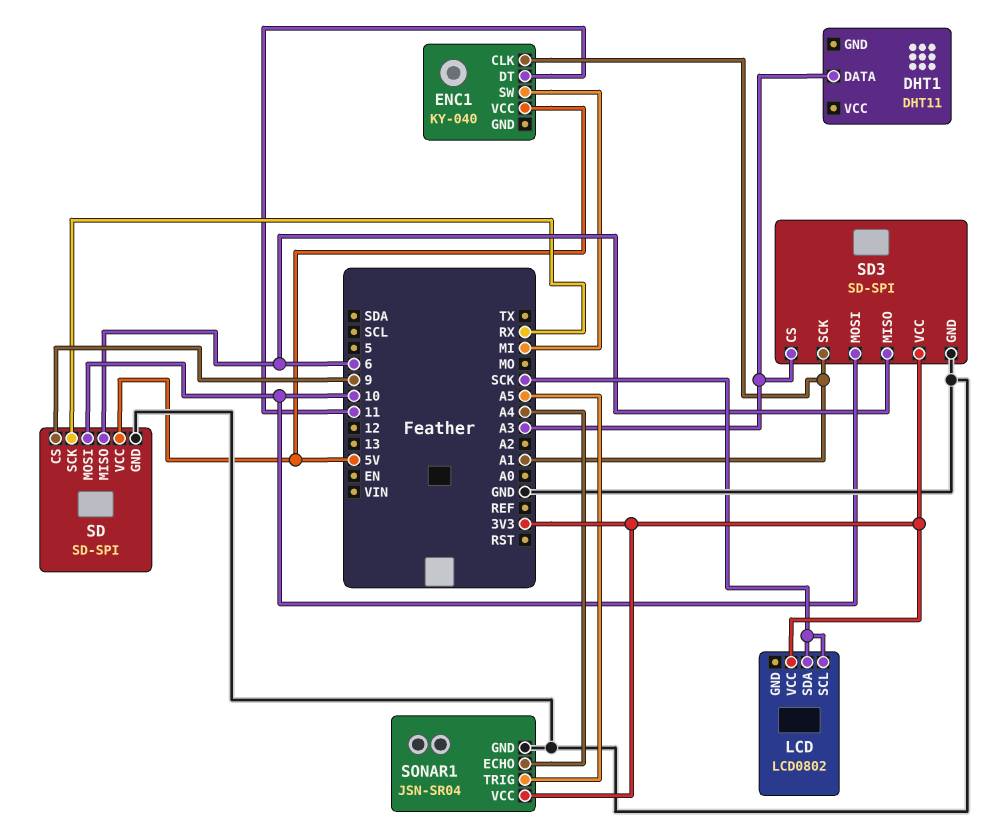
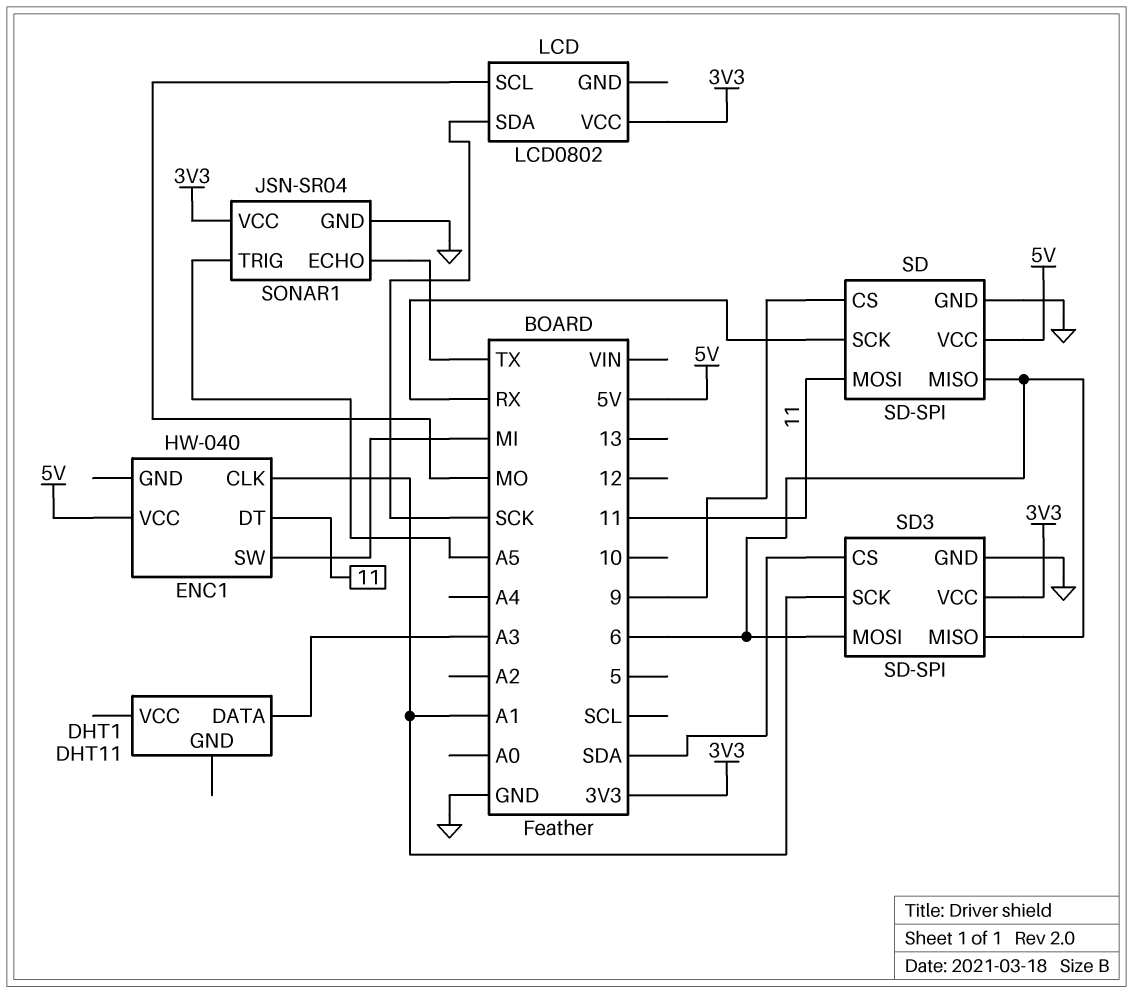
ENC1: KY-040 -> HW-040
LCD pin SCL: SCK -> MO
SD pin MOSI: 10 -> 11
SD3 pin CS: A3 -> SDA
SD3 pin MOSI: 10 -> 6
SONAR1 pin ECHO: A4 -> TX

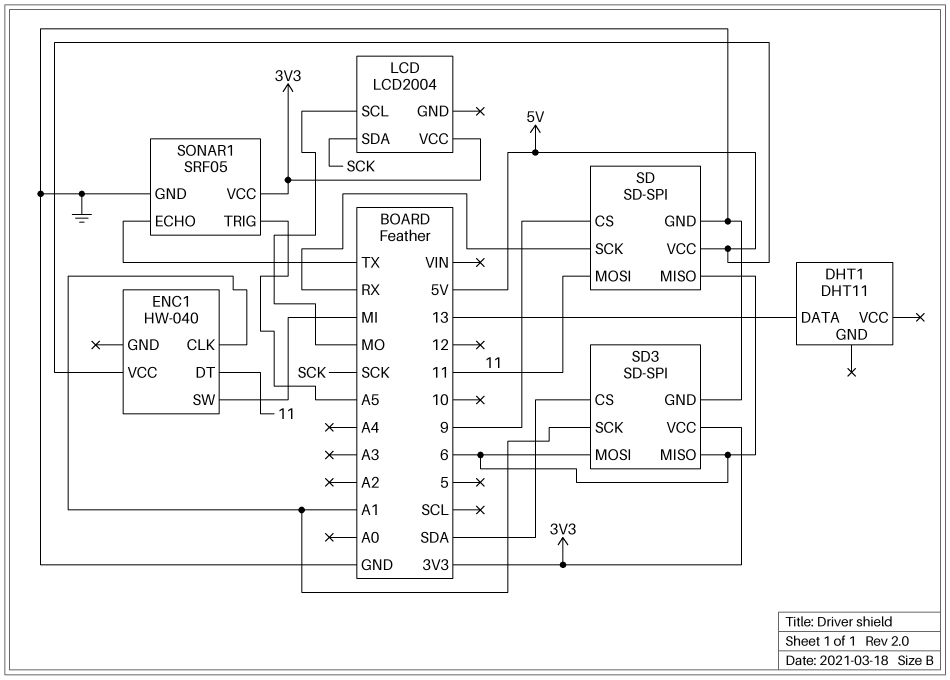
DHT1 pin DATA: A3 -> 13
LCD: LCD0802 -> LCD2004
SONAR1: JSN-SR04 -> SRF05

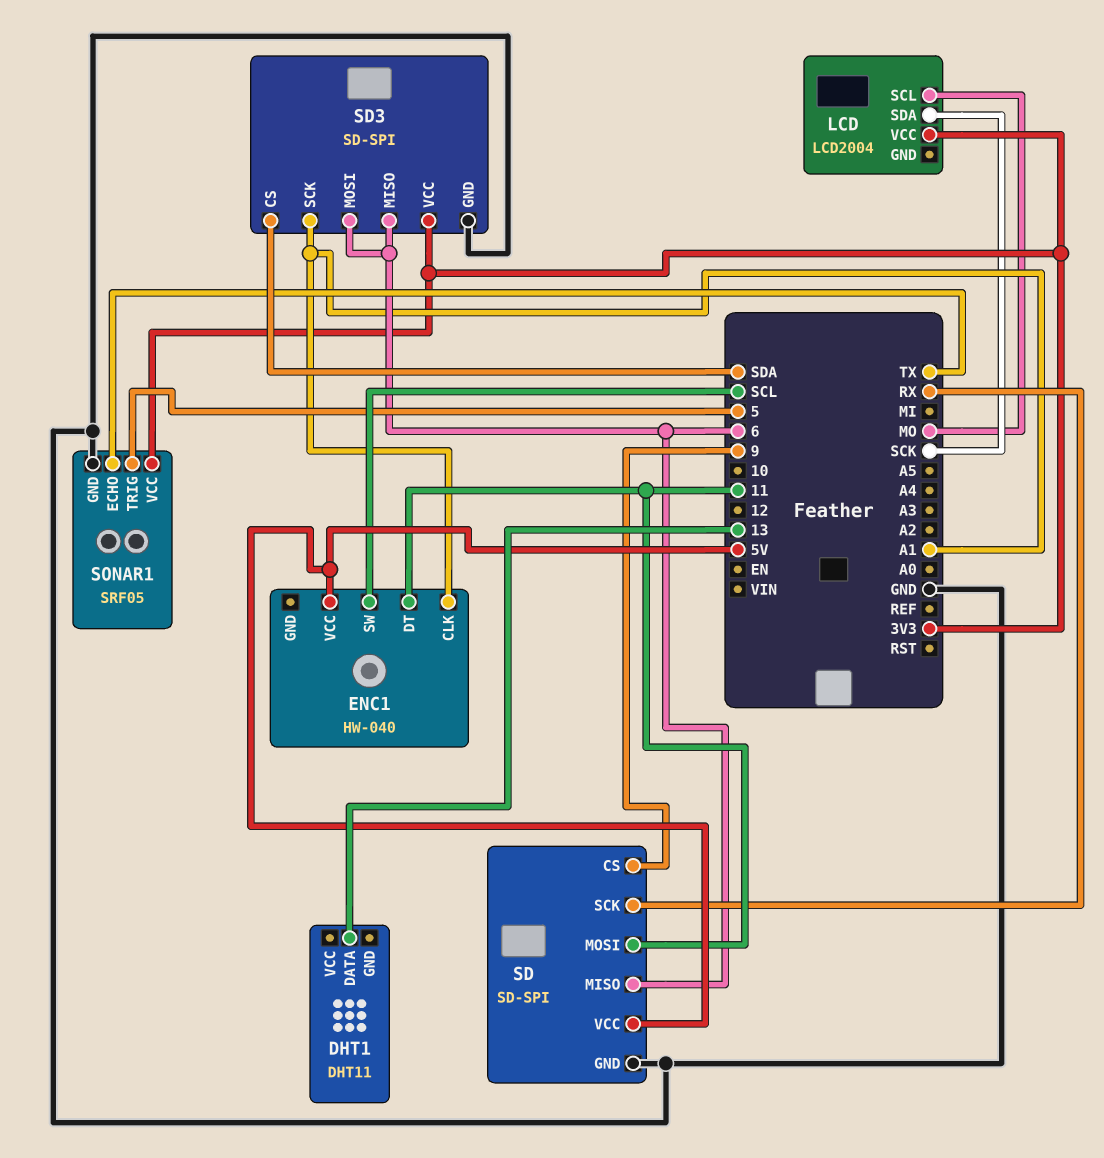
ENC1 pin SW: MI -> SCL
SONAR1 pin TRIG: A5 -> 5

